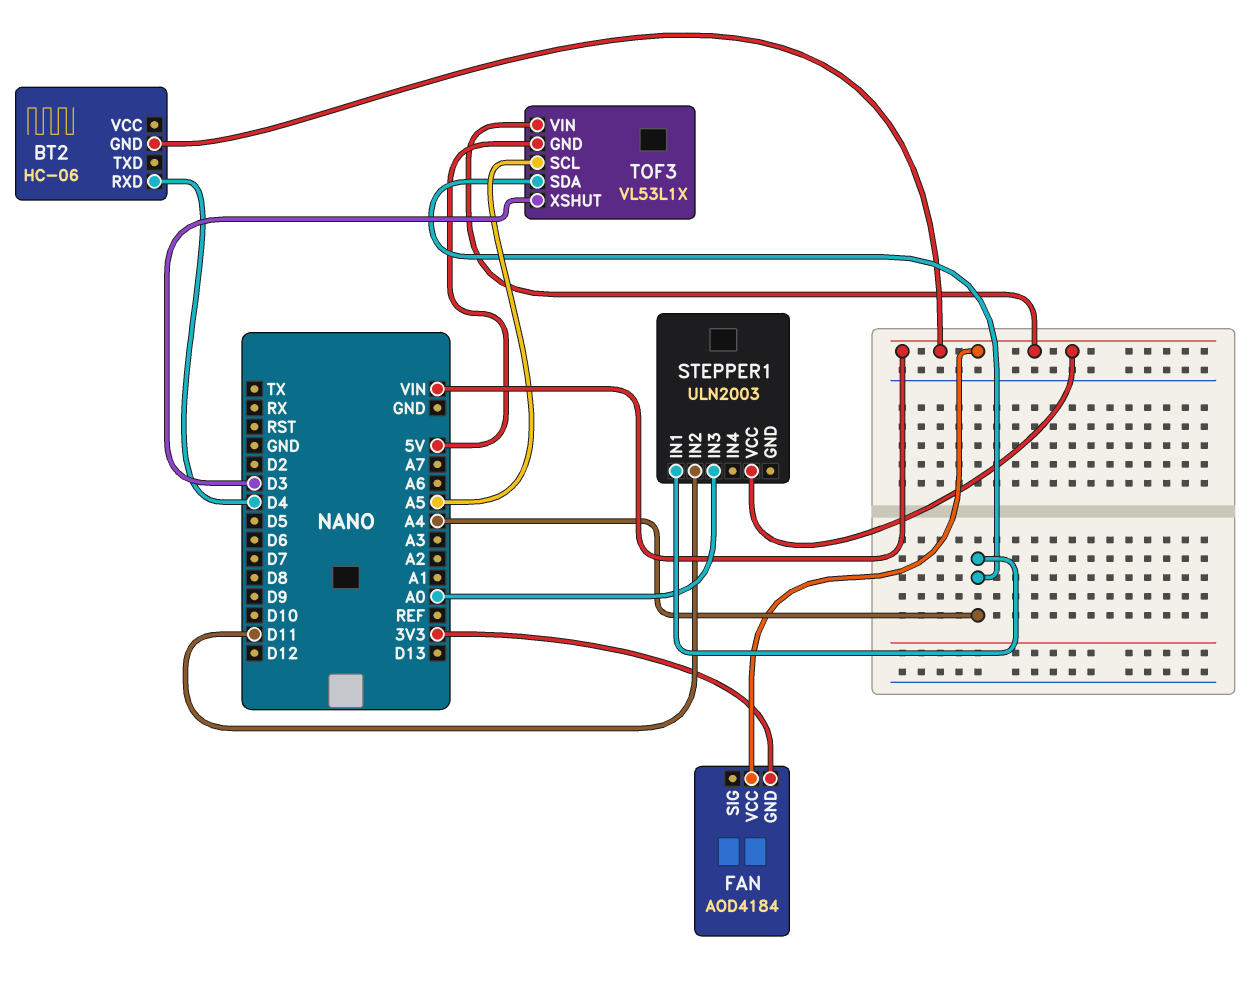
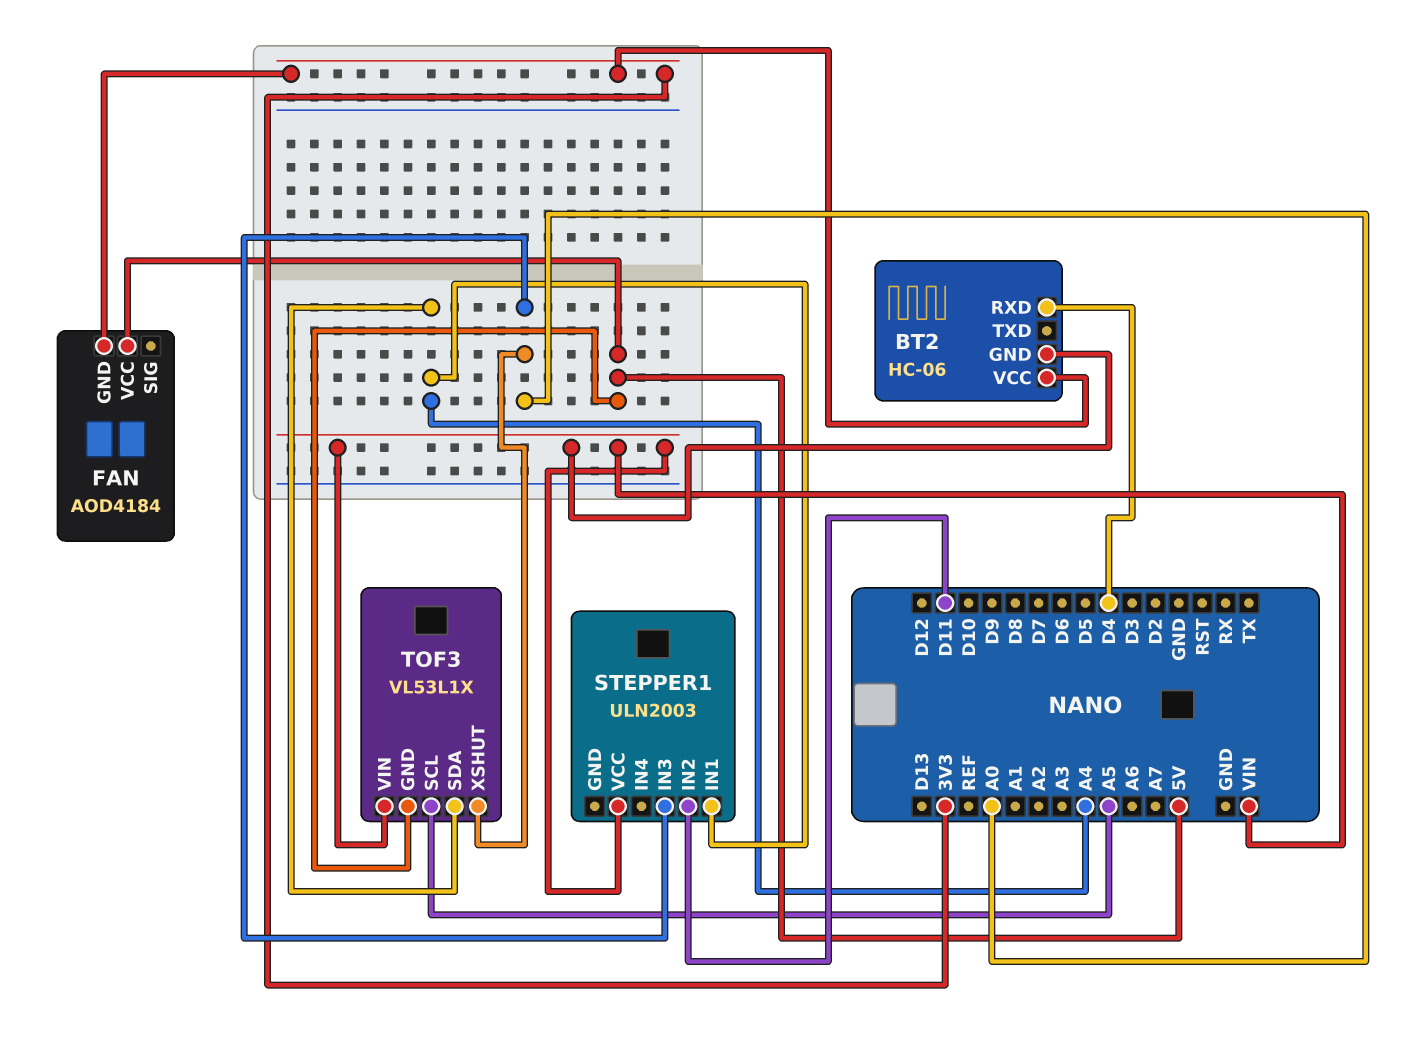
BT2 pin VCC: none -> 3V3
FAN pin VCC: VIN -> 5V
TOF3 pin XSHUT: D3 -> A0

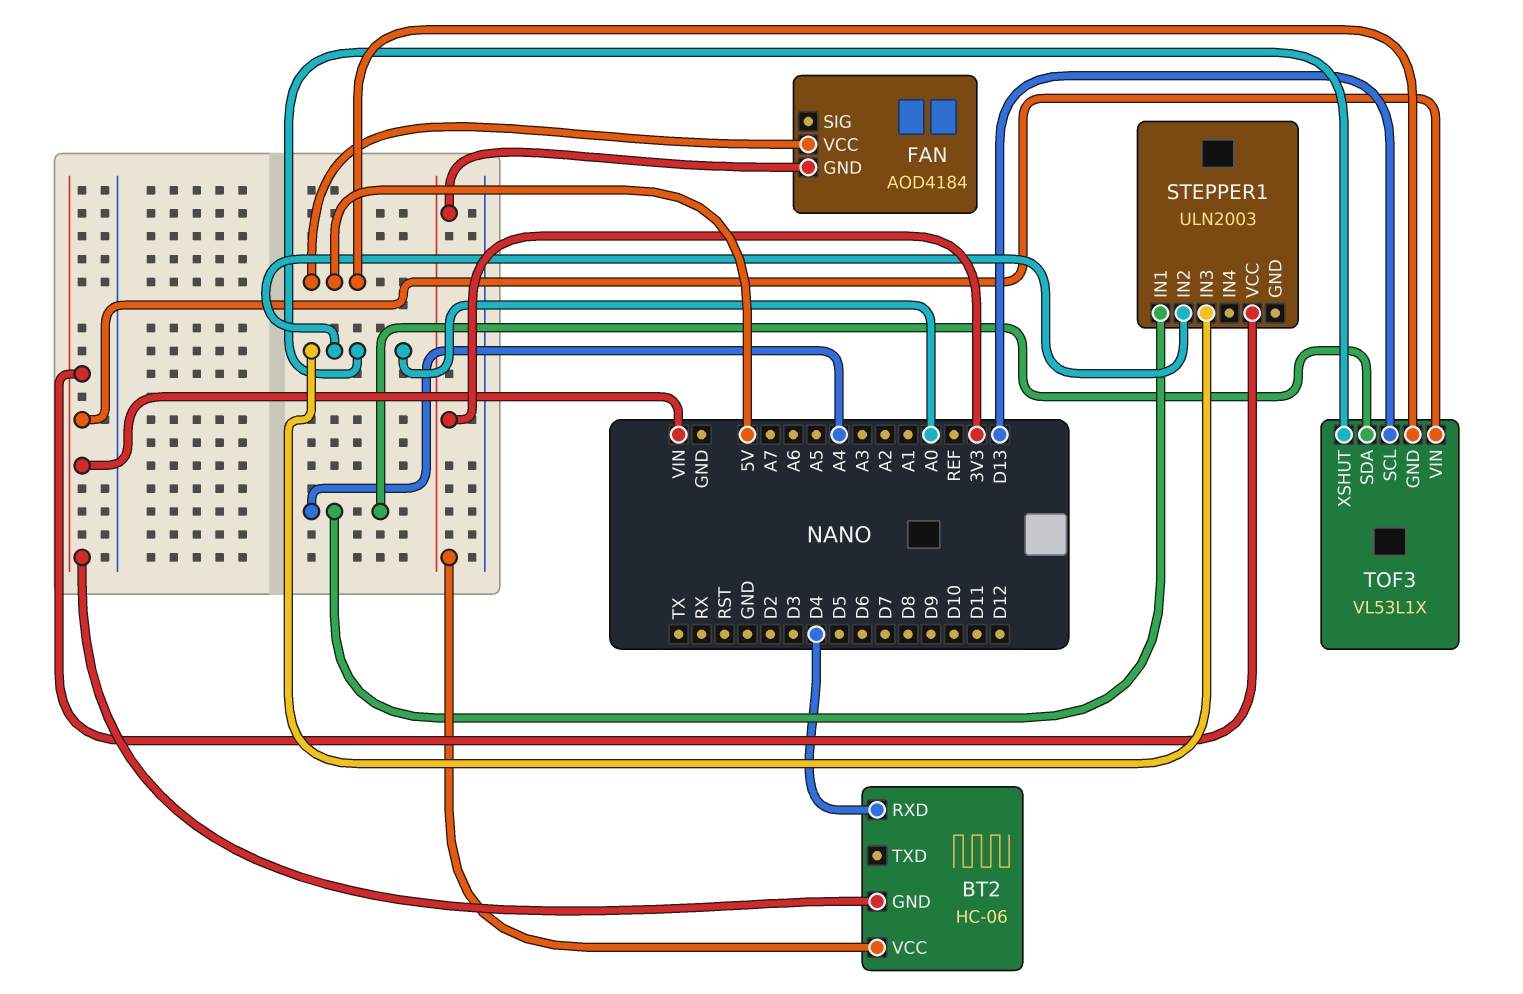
STEPPER1 pin IN2: D11 -> A0
TOF3 pin SCL: A5 -> D13

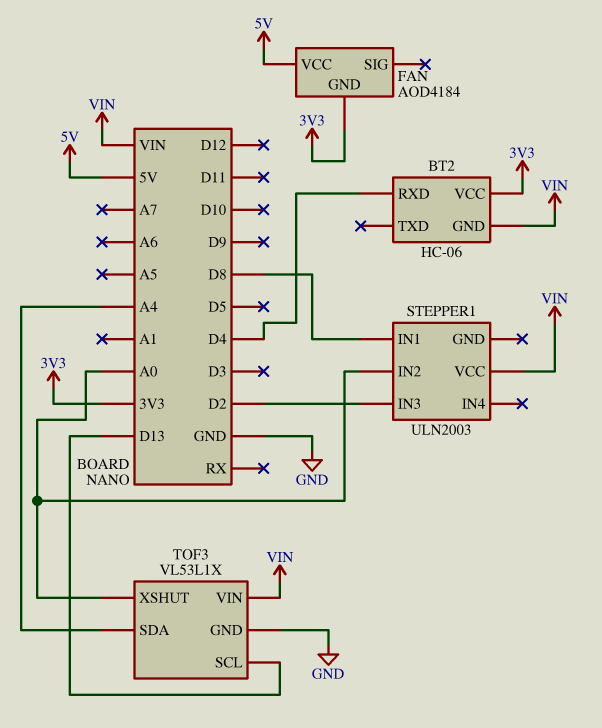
STEPPER1 pin IN1: A4 -> D8
STEPPER1 pin IN3: A0 -> D2
TOF3 pin GND: 5V -> GND

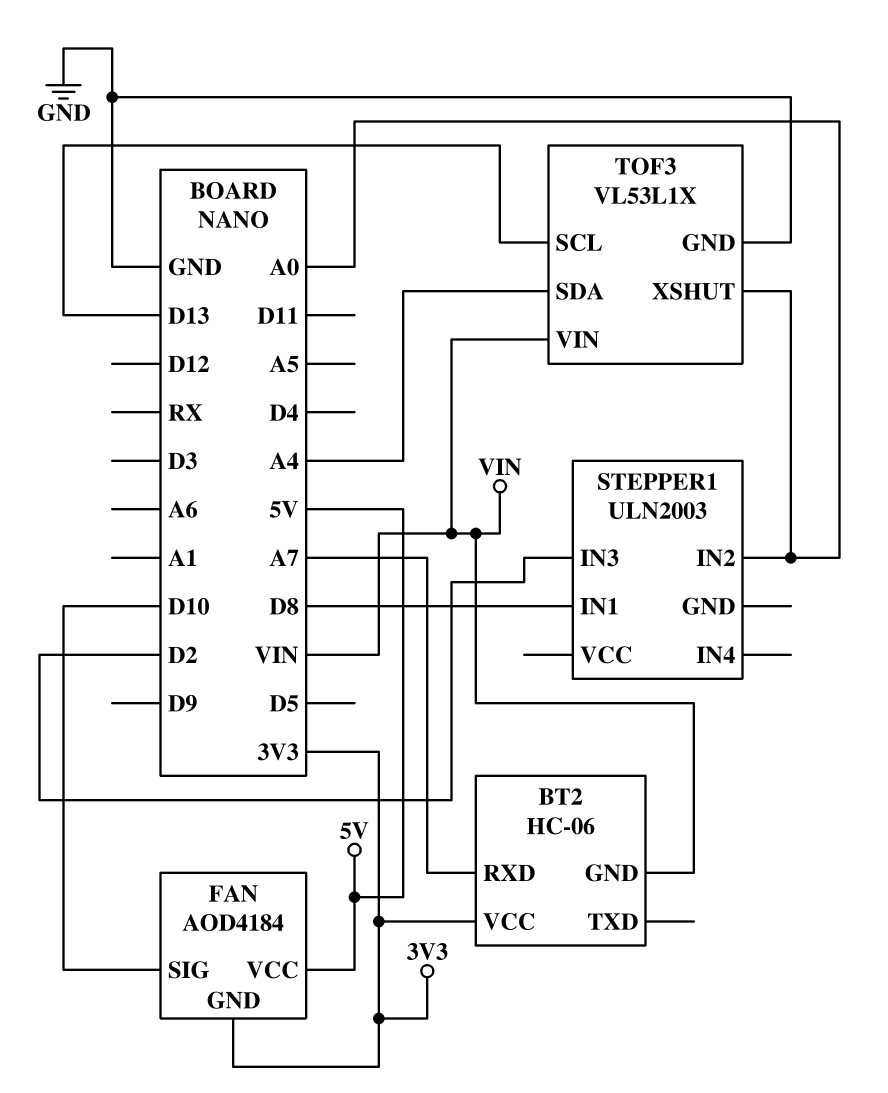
BT2 pin RXD: D4 -> A7
FAN pin SIG: none -> D10
STEPPER1 pin VCC: VIN -> none

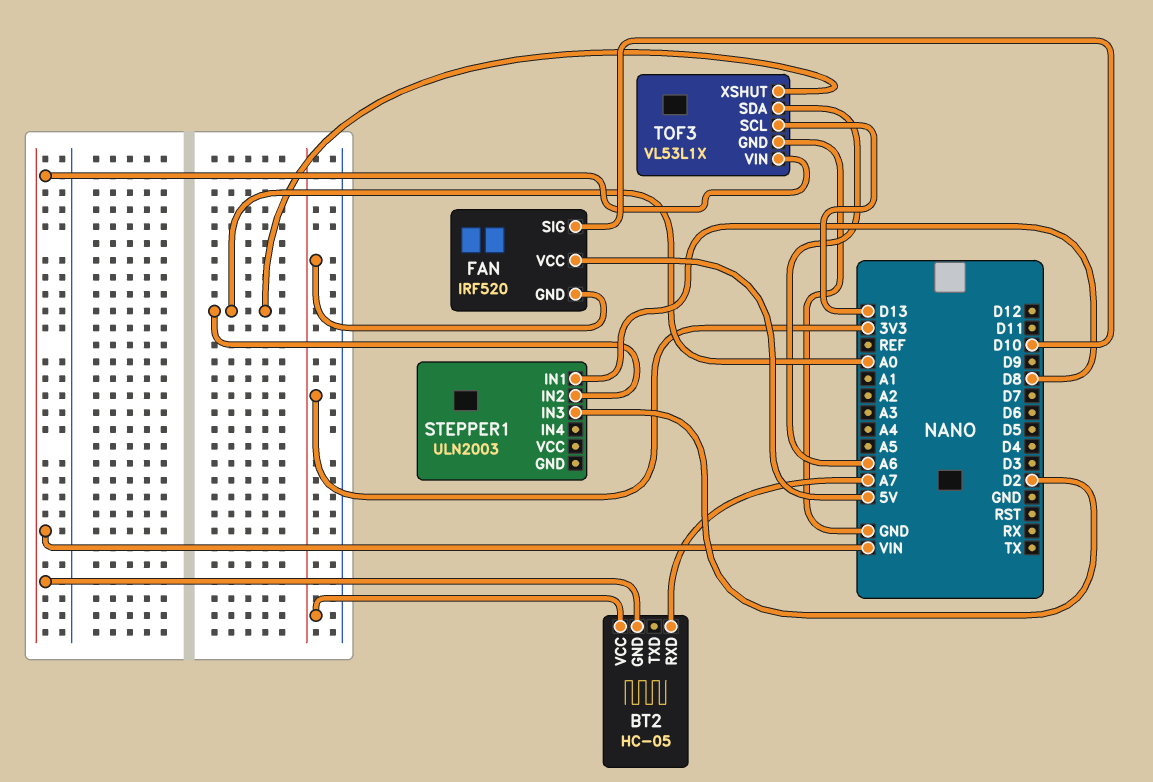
BT2: HC-06 -> HC-05
FAN: AOD4184 -> IRF520
TOF3 pin SDA: A4 -> A6

